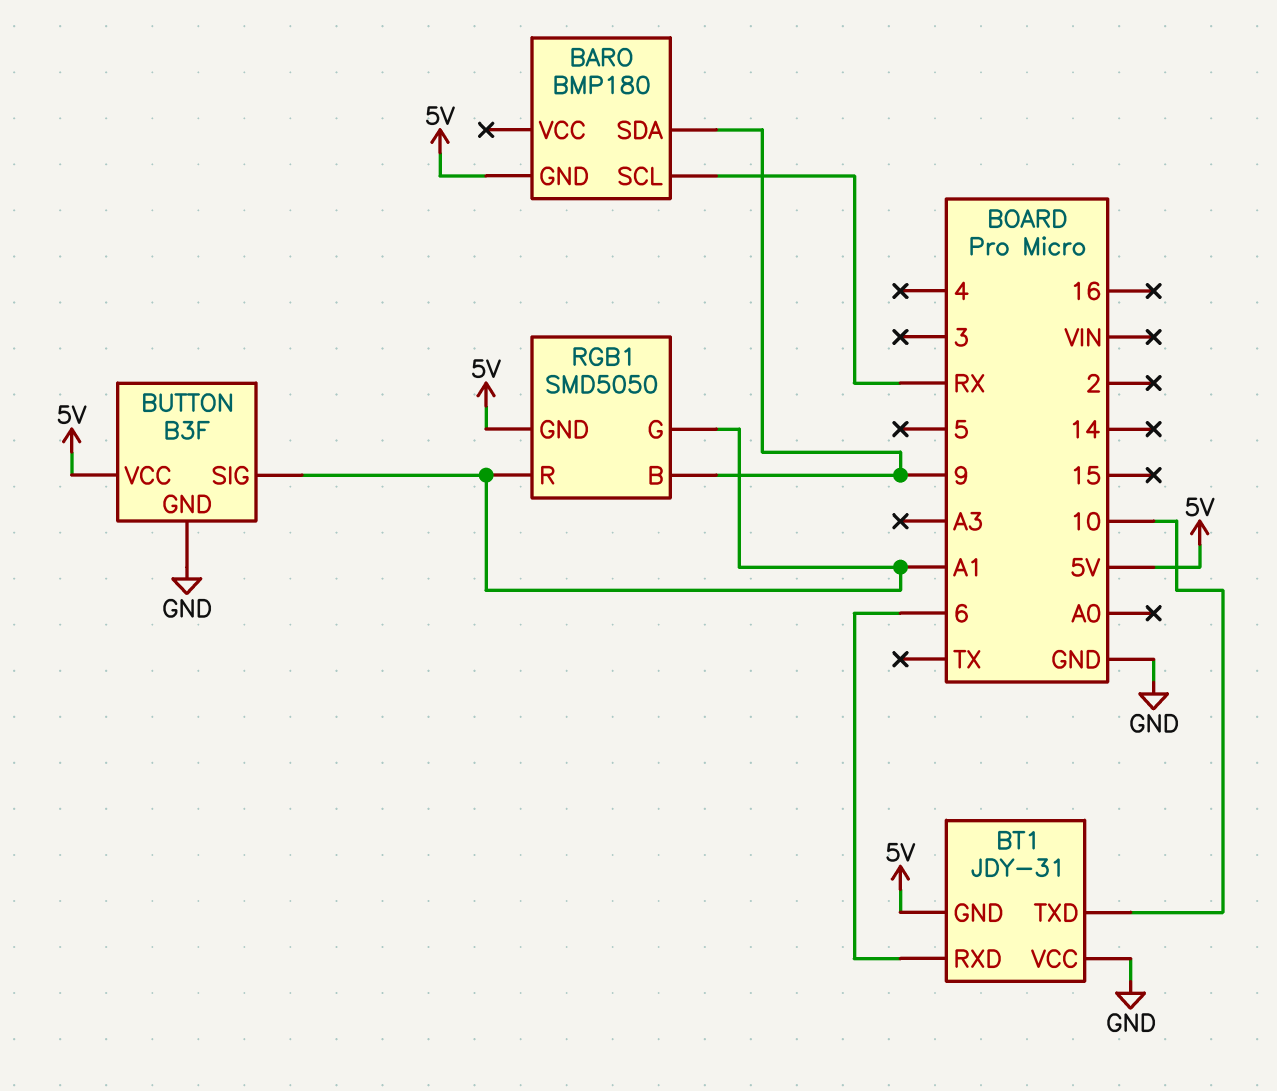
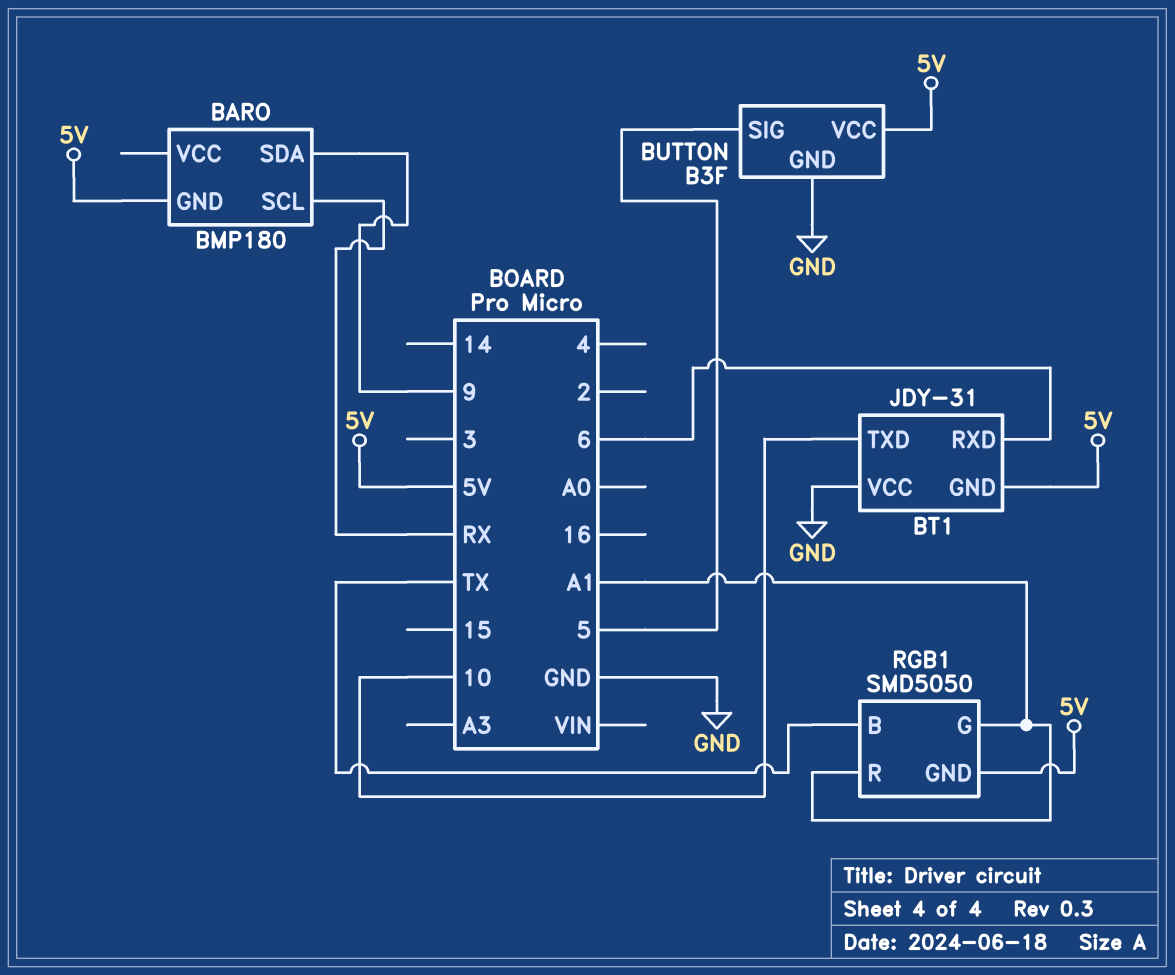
BUTTON pin SIG: A1 -> 5
RGB1 pin B: 9 -> TX

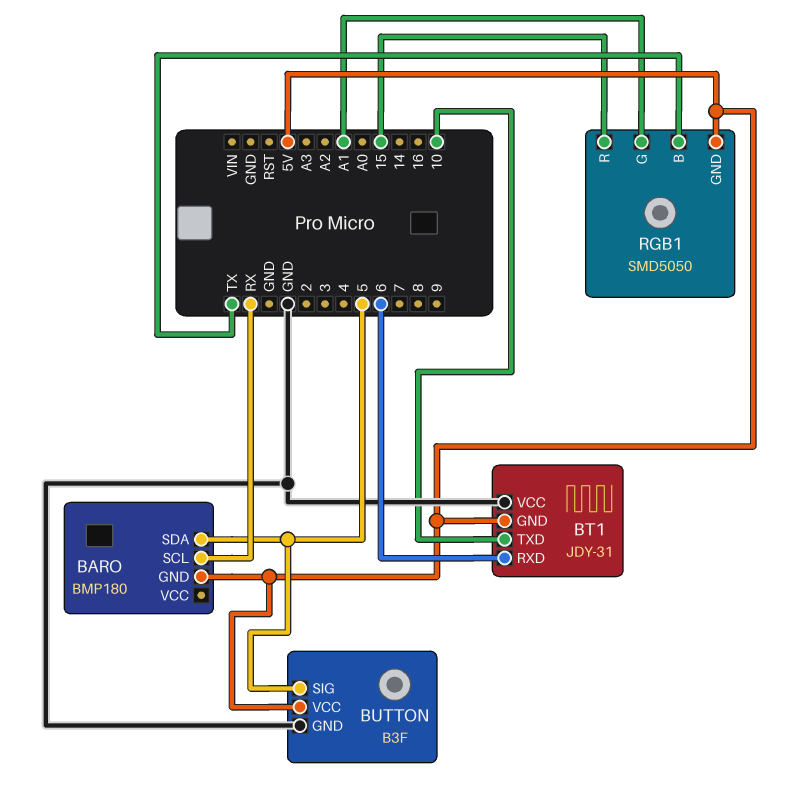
BARO pin SDA: 9 -> 5
RGB1 pin R: A1 -> 15

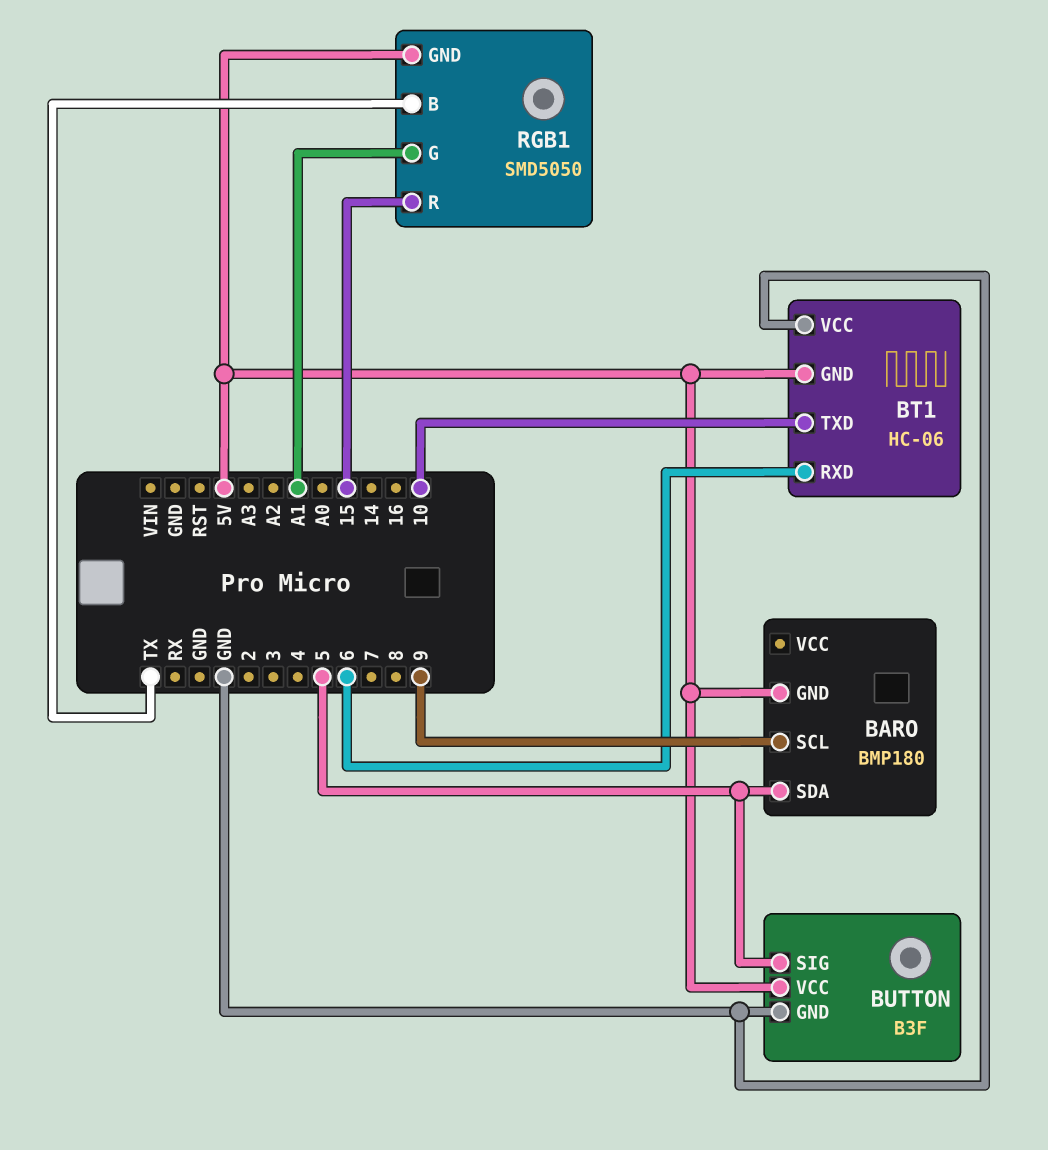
BARO pin SCL: RX -> 9
BT1: JDY-31 -> HC-06

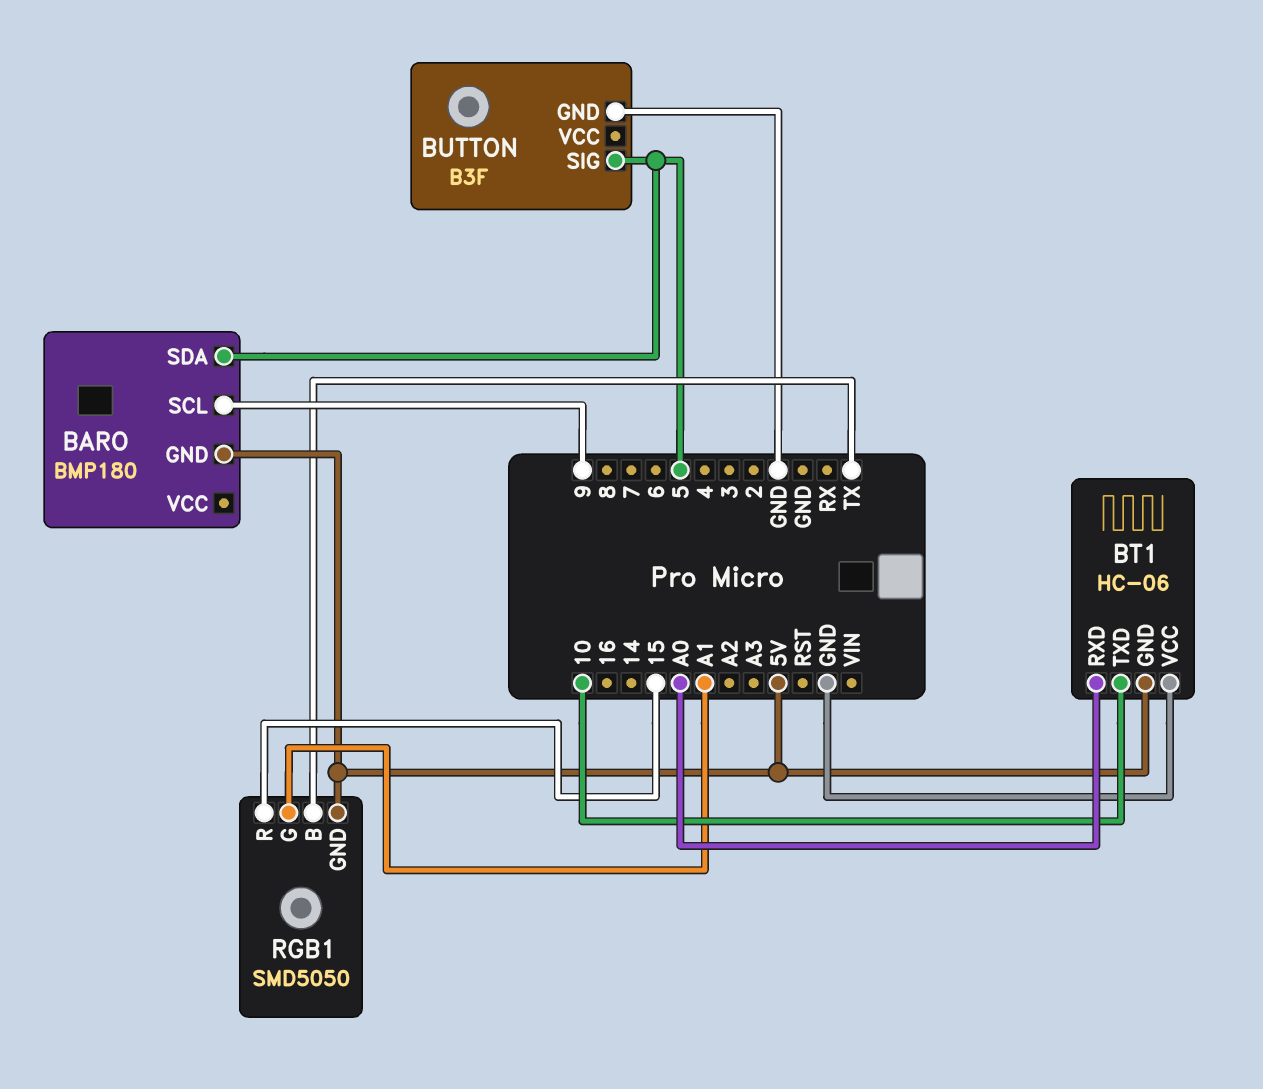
BT1 pin RXD: 6 -> A0
BUTTON pin VCC: 5V -> none

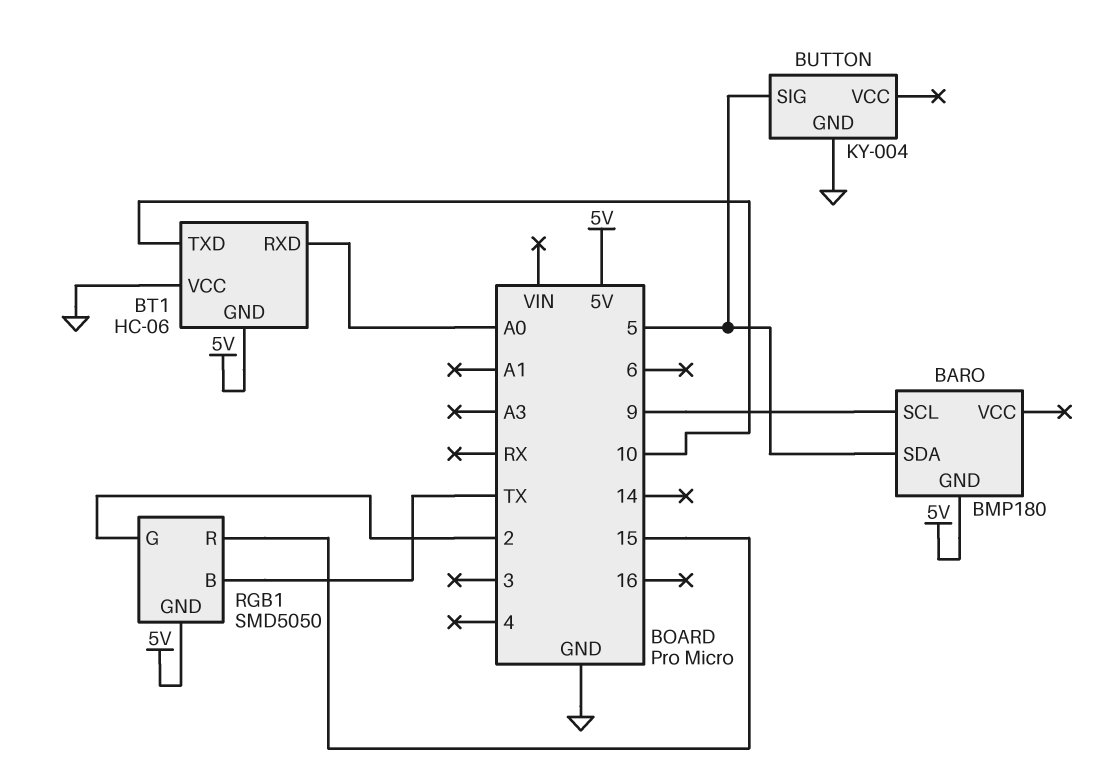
BUTTON: B3F -> KY-004
RGB1 pin G: A1 -> 2

